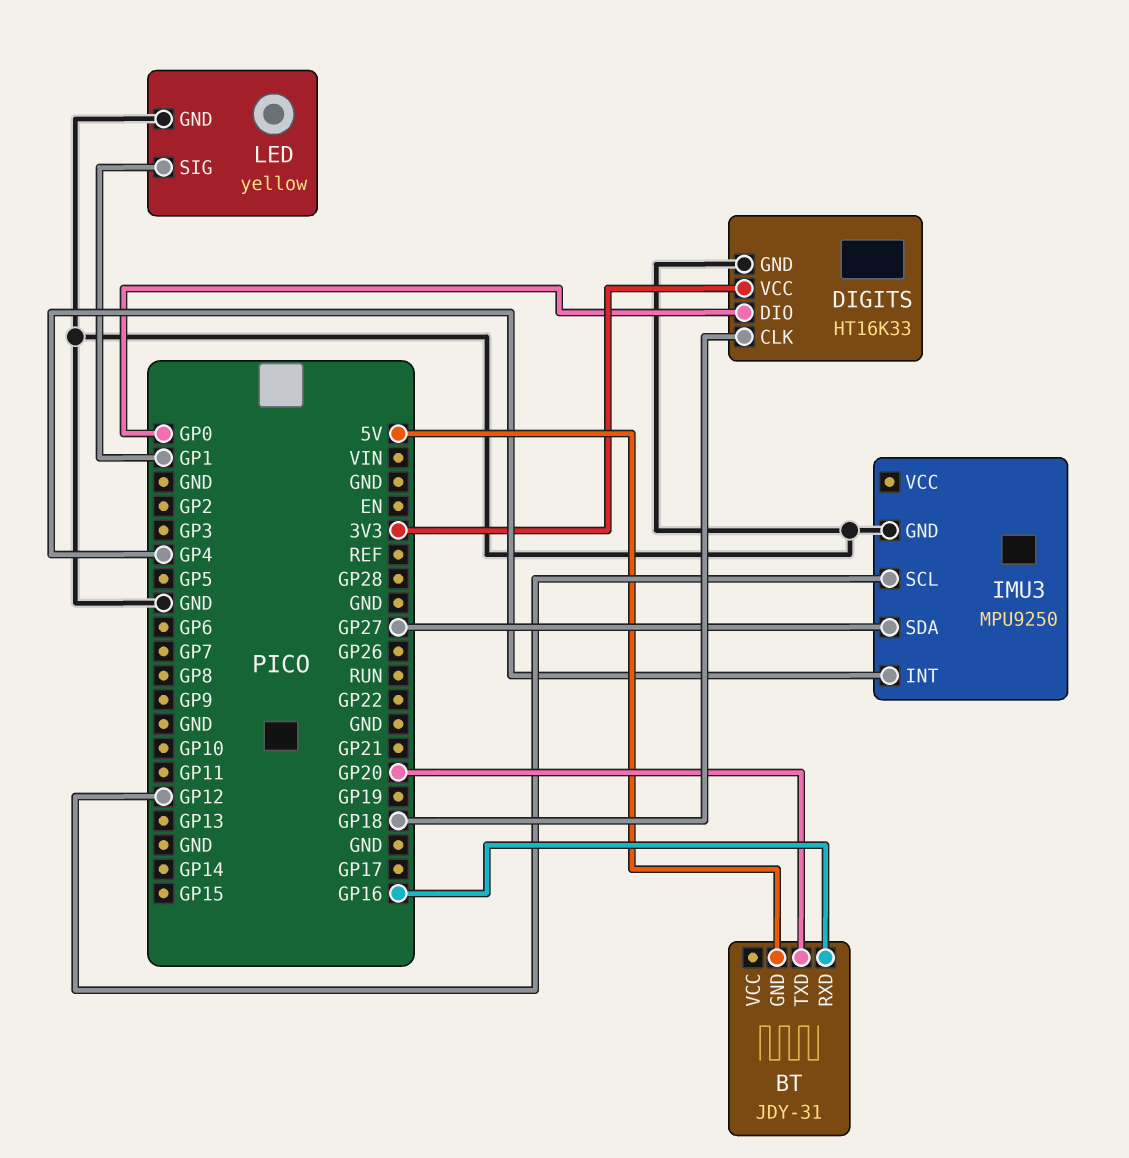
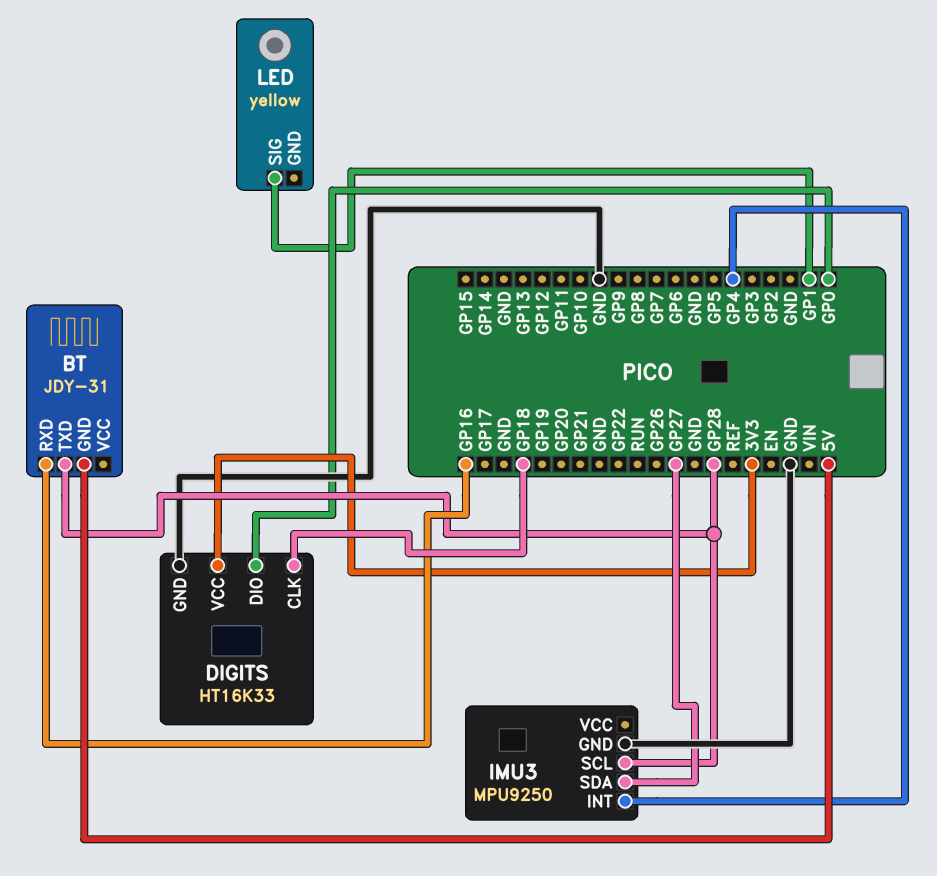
BT pin TXD: GP20 -> GP28
IMU3 pin SCL: GP12 -> GP28
LED pin GND: GND -> none

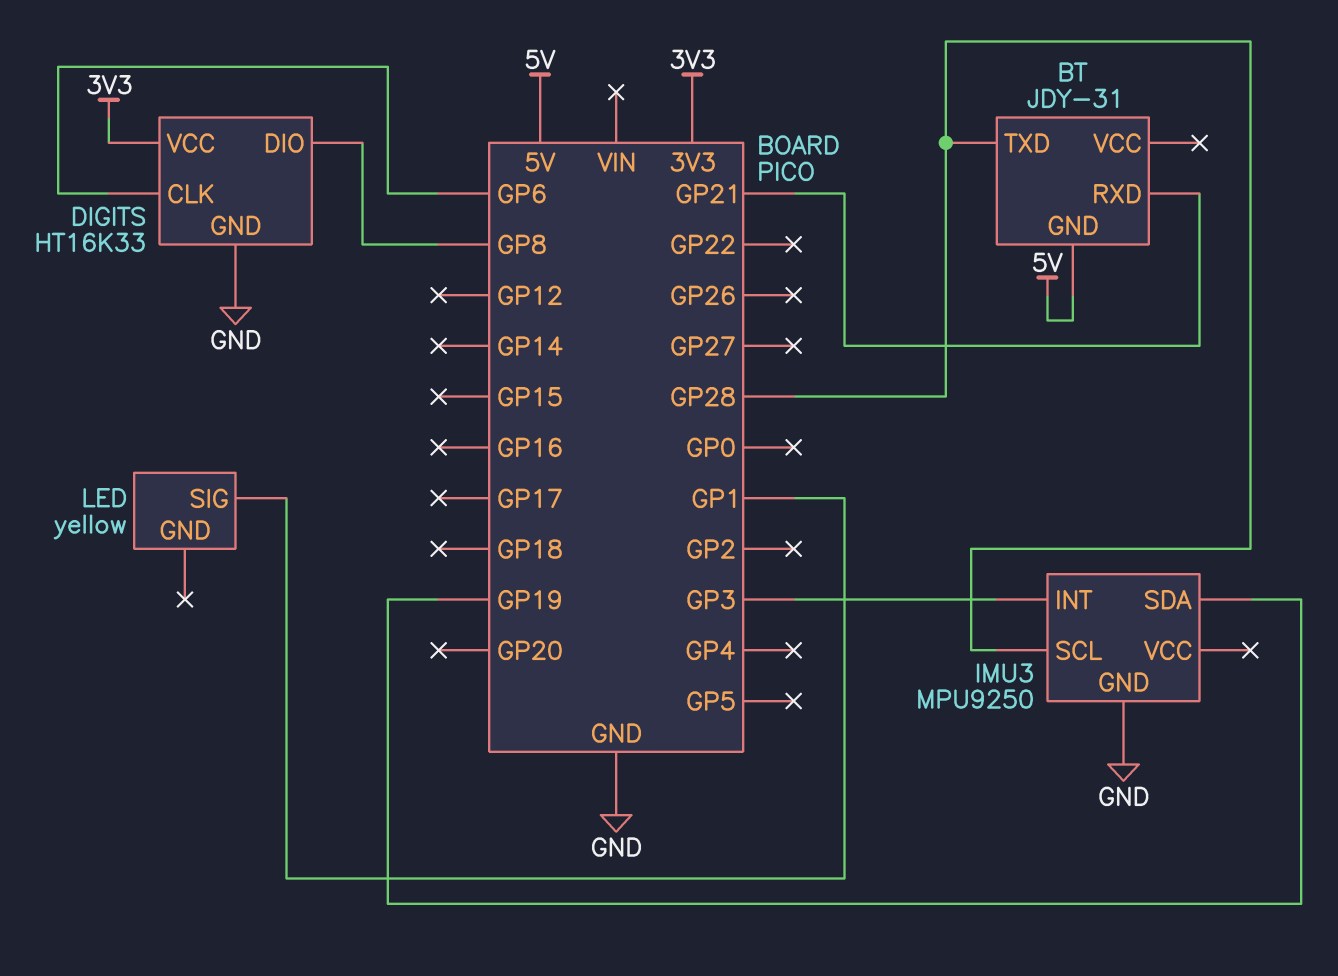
BT pin RXD: GP16 -> GP21
DIGITS pin CLK: GP18 -> GP6
DIGITS pin DIO: GP0 -> GP8
IMU3 pin INT: GP4 -> GP3
IMU3 pin SDA: GP27 -> GP19

